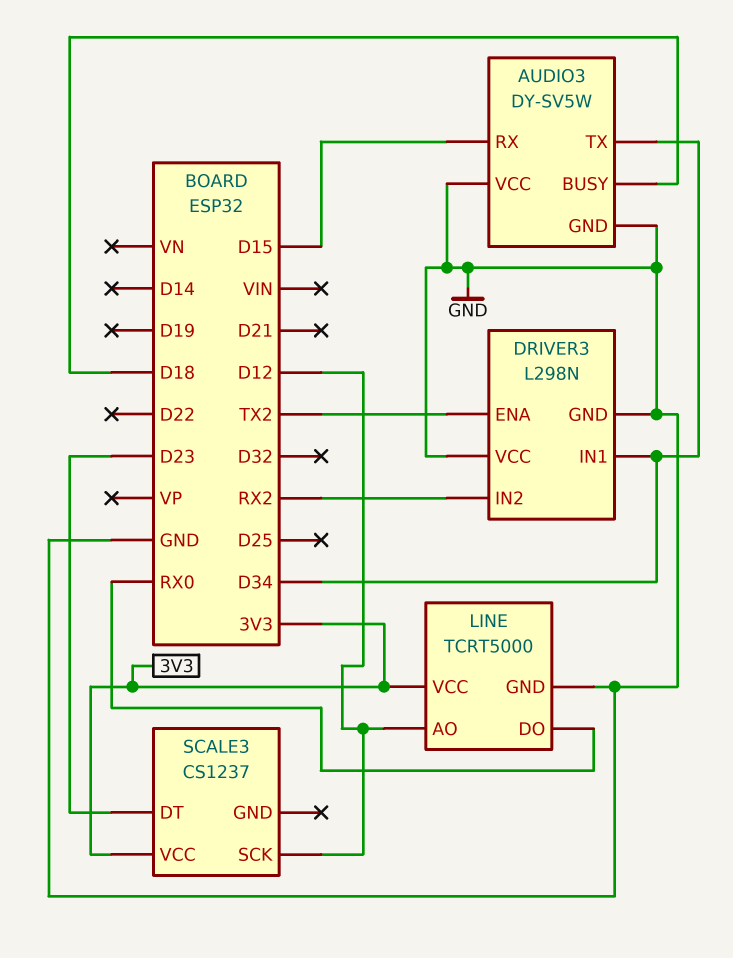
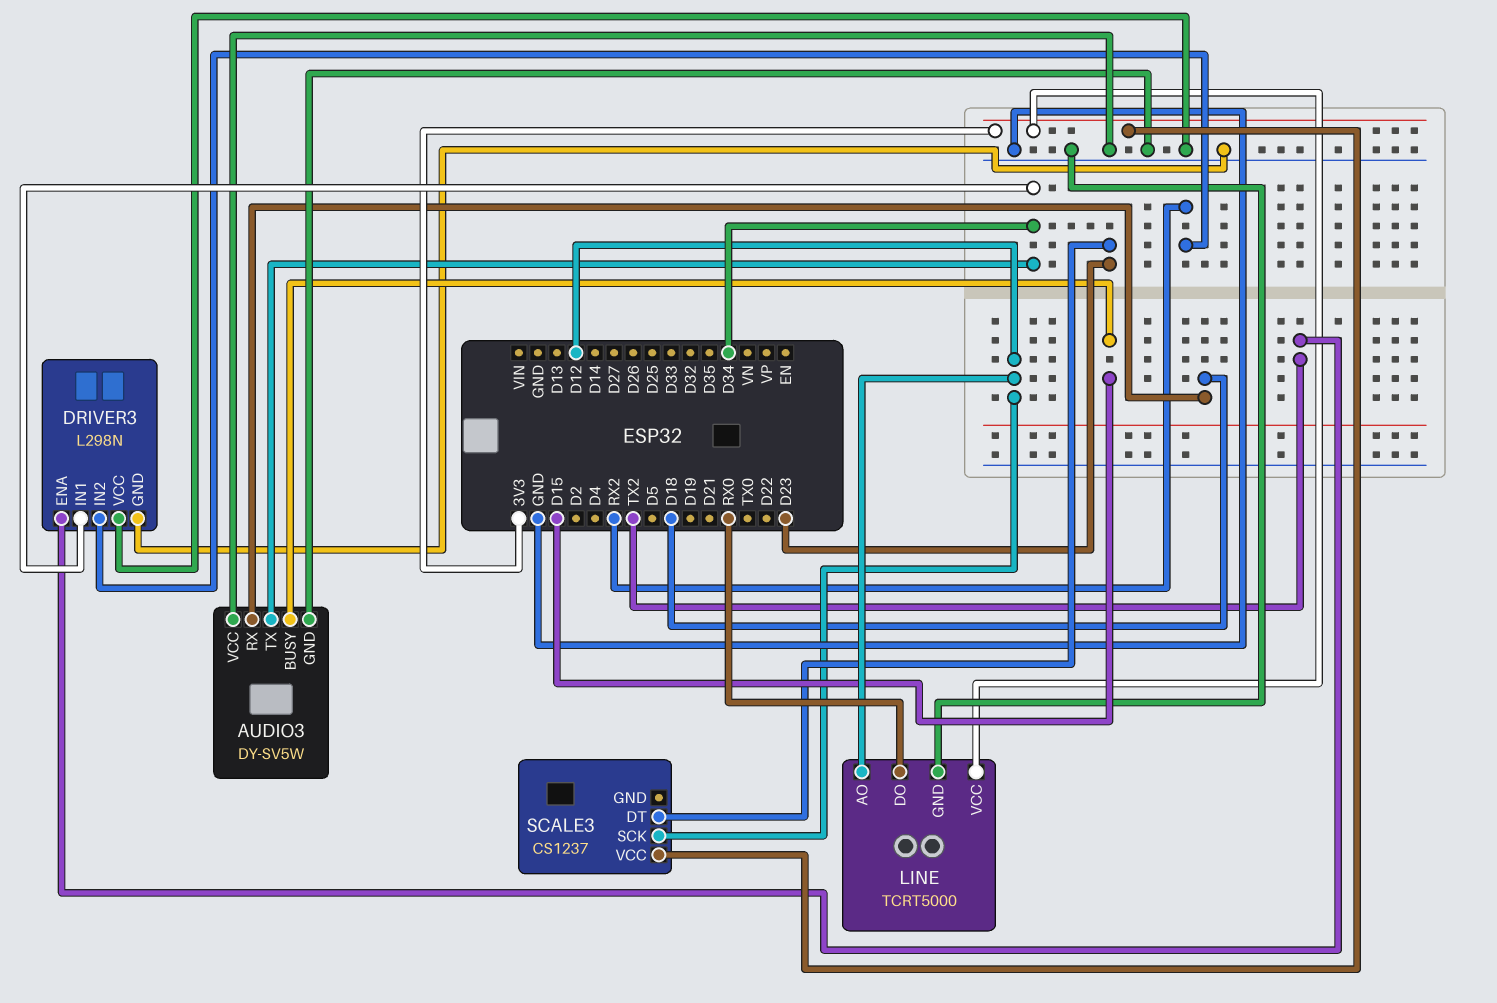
AUDIO3 pin BUSY: D18 -> D15
AUDIO3 pin RX: D15 -> D18

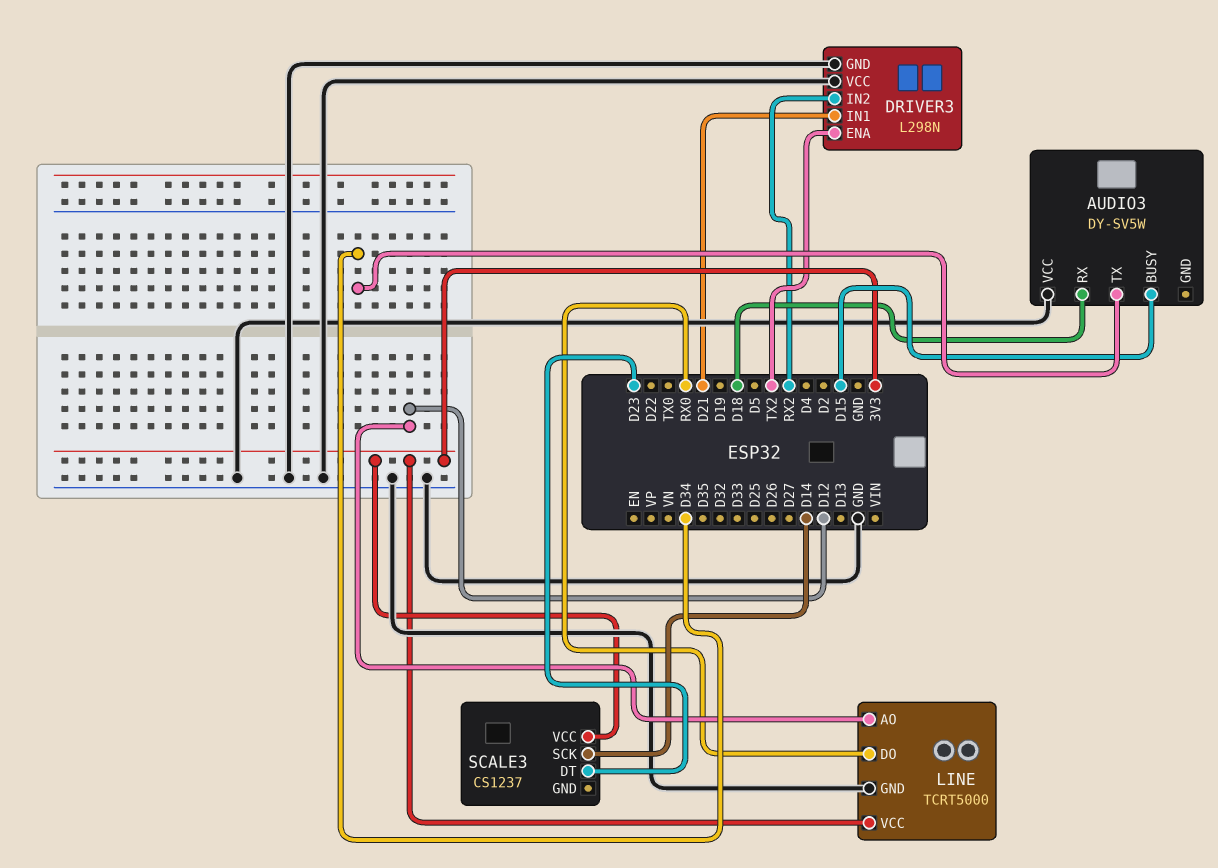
AUDIO3 pin GND: GND -> none
DRIVER3 pin IN1: D34 -> D21
SCALE3 pin SCK: D12 -> D14

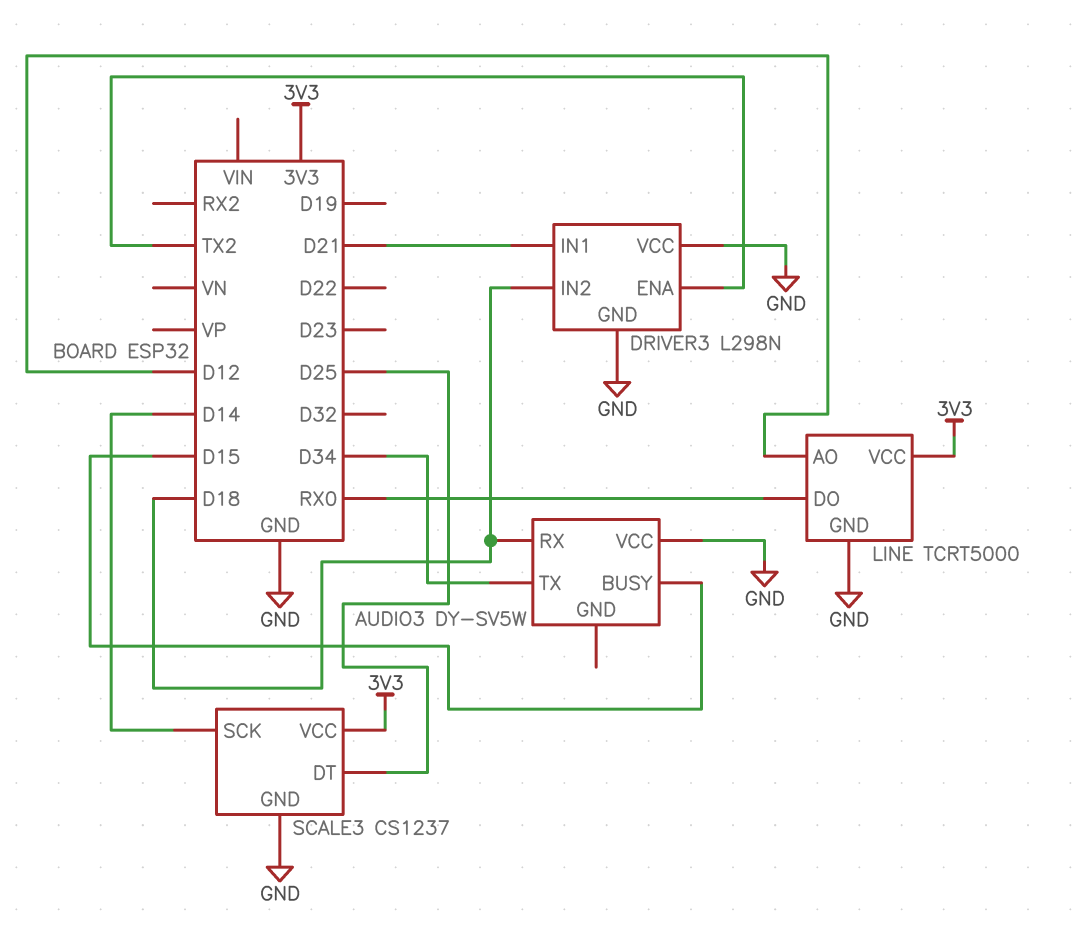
DRIVER3 pin IN2: RX2 -> D18
SCALE3 pin DT: D23 -> D25
SCALE3 pin GND: none -> GND

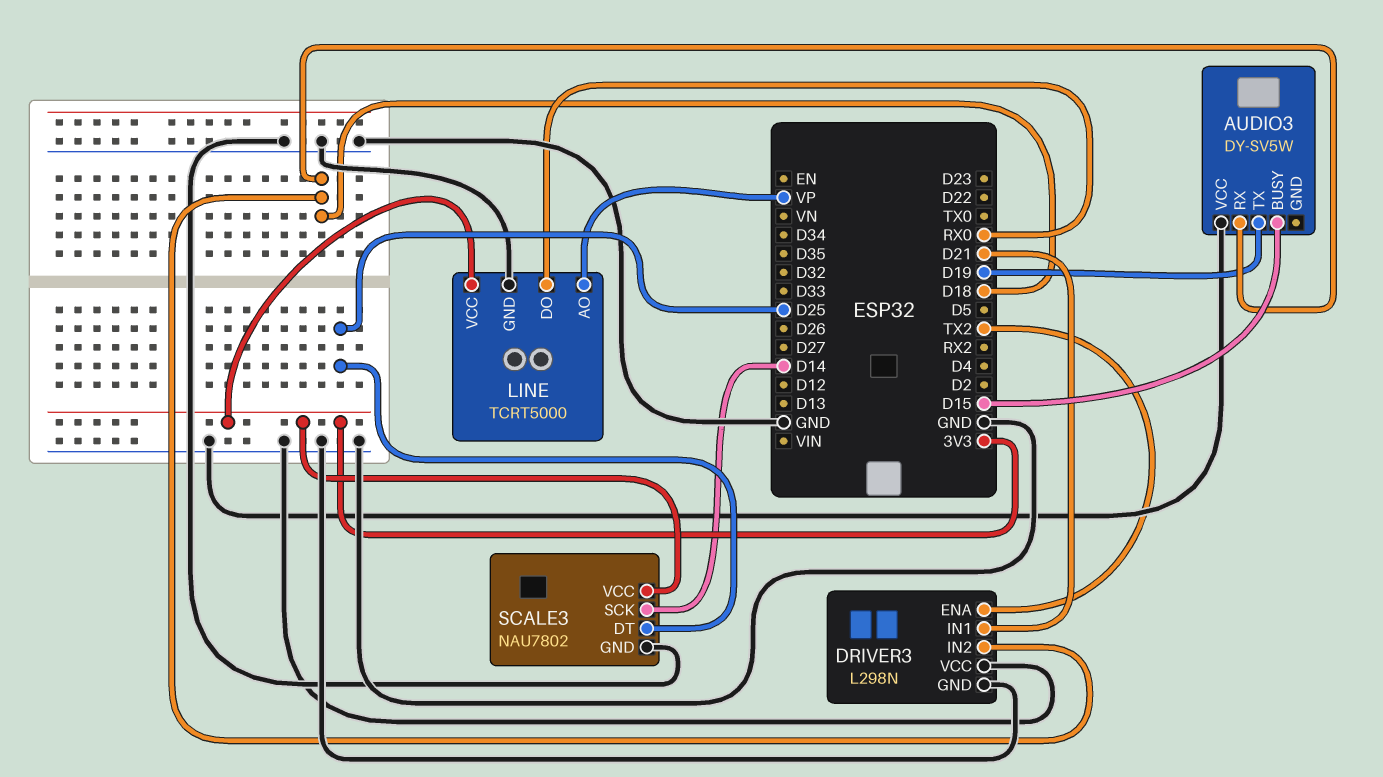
AUDIO3 pin TX: D34 -> D19
LINE pin AO: D12 -> VP
SCALE3: CS1237 -> NAU7802

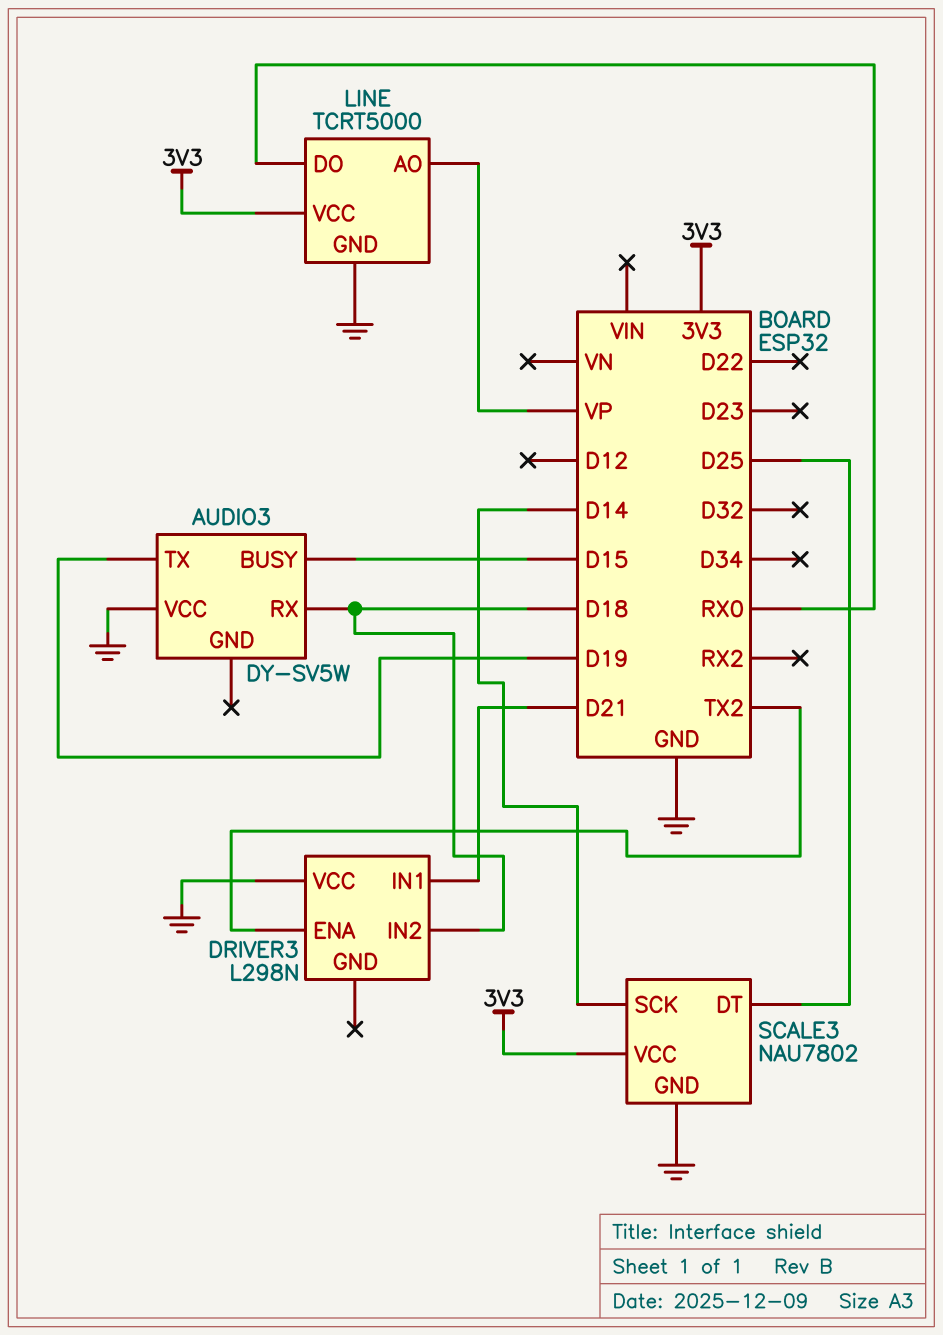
DRIVER3 pin GND: GND -> none

